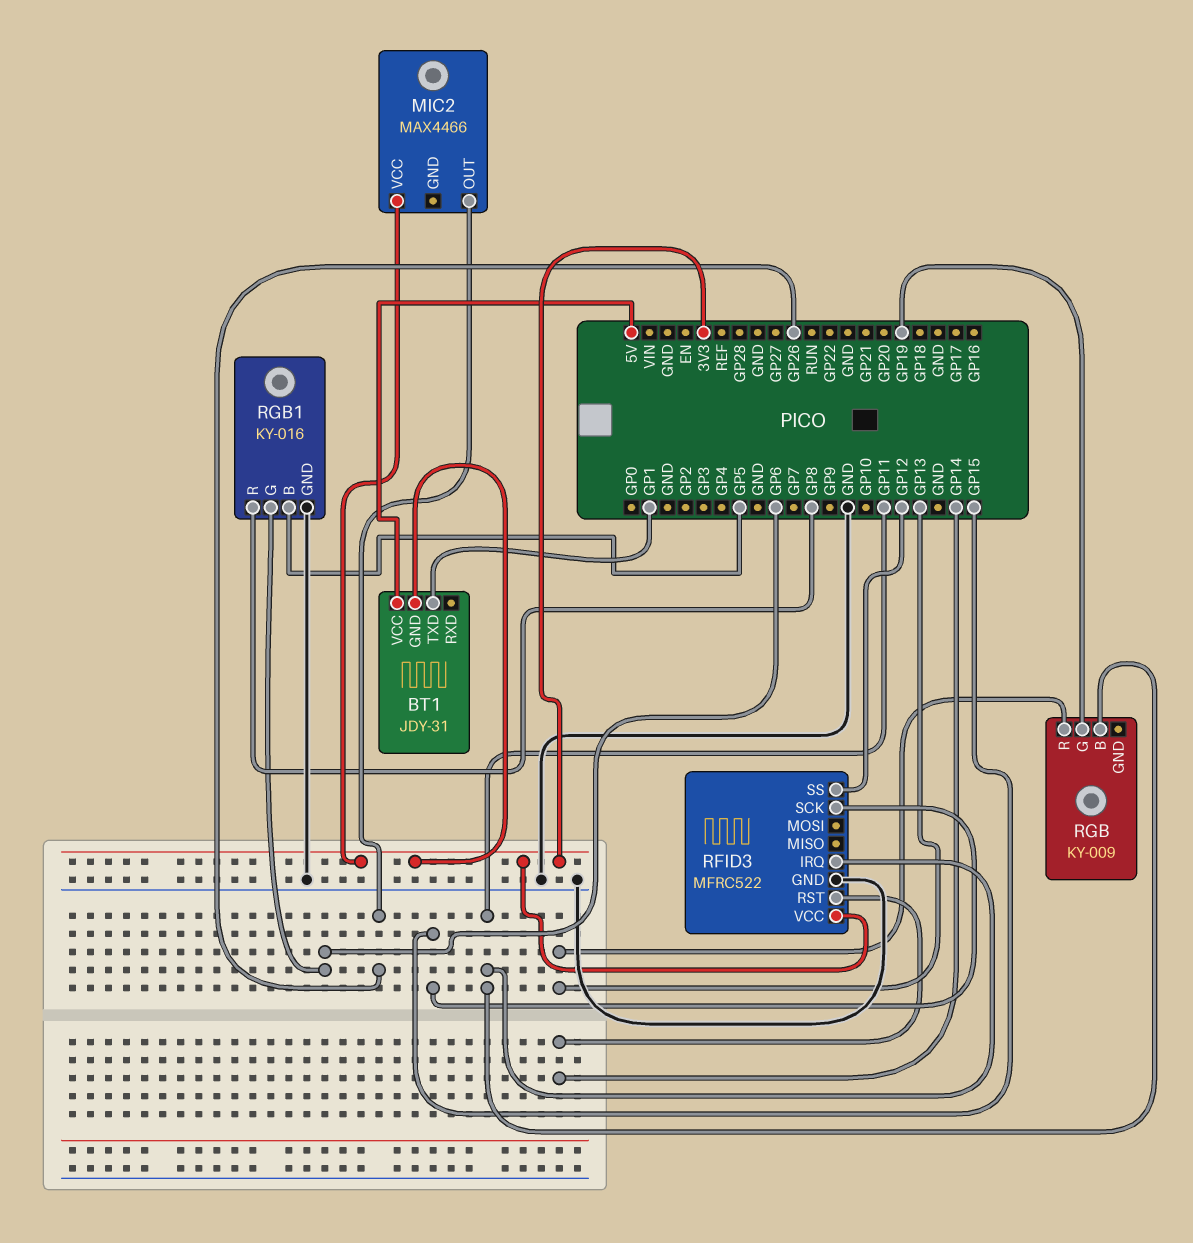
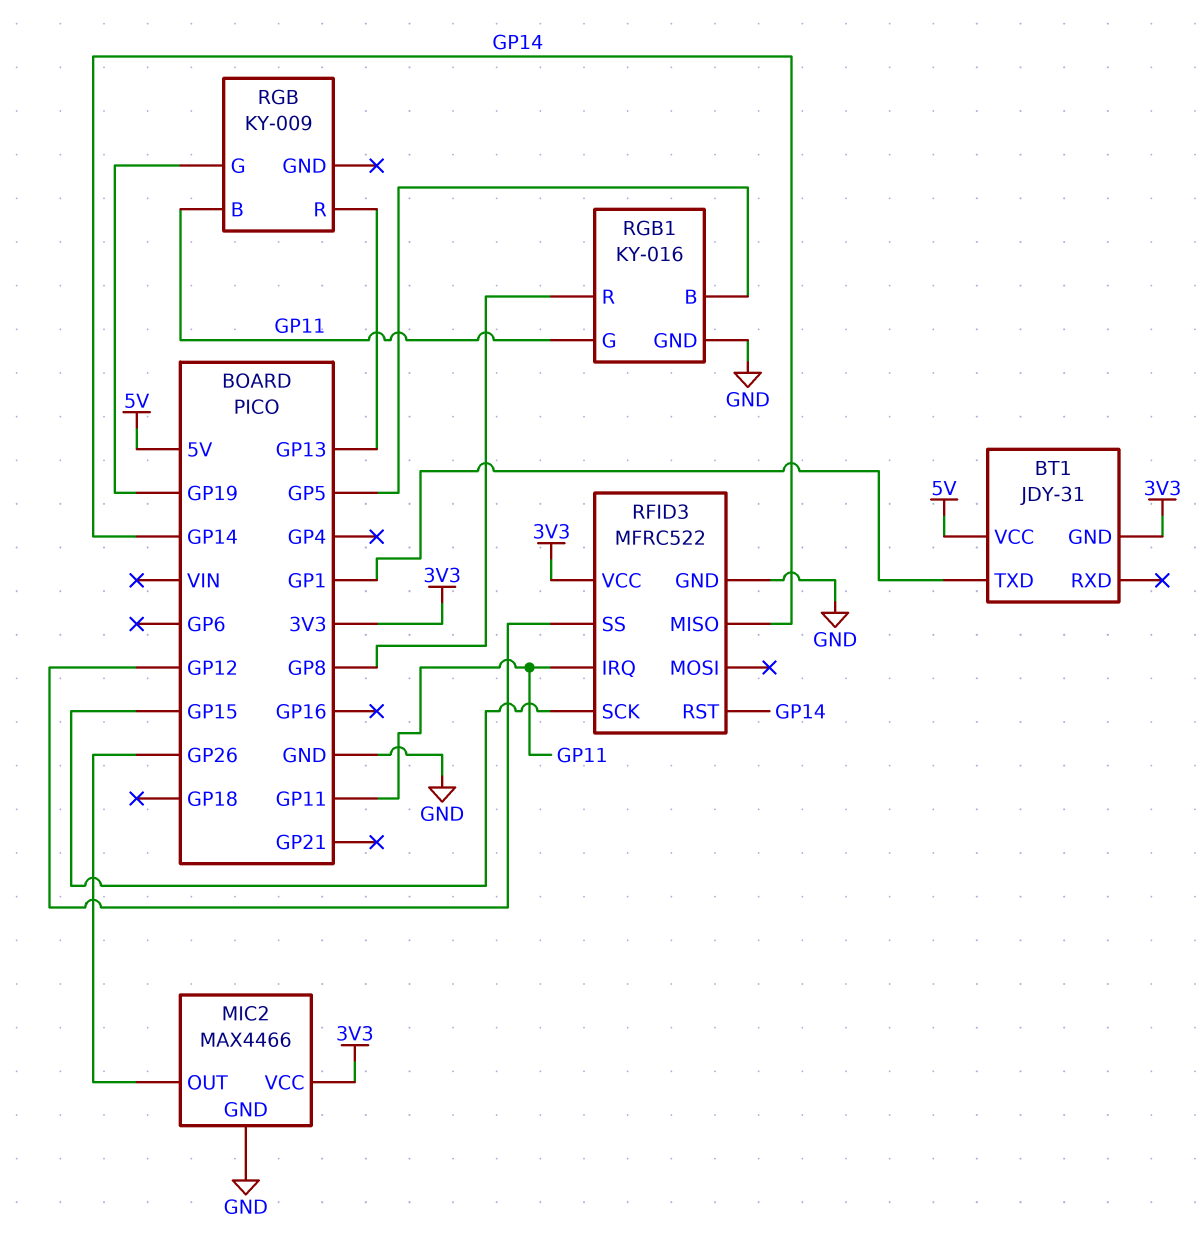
MIC2 pin GND: none -> GND
RFID3 pin MISO: none -> GP14
RGB1 pin G: GP6 -> GP11

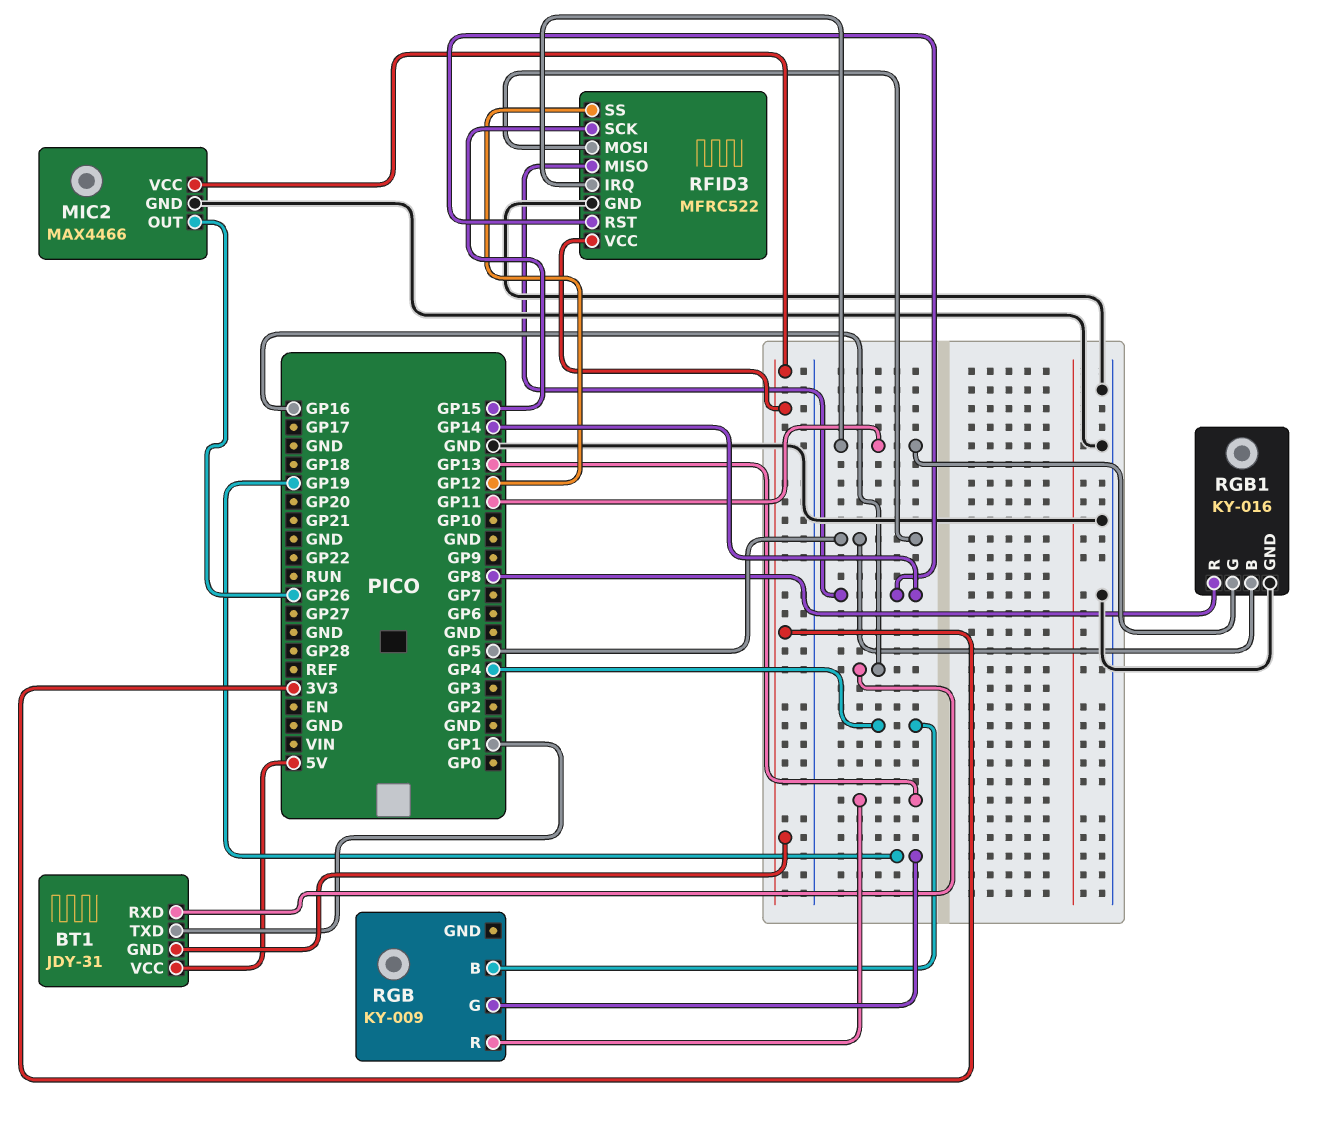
BT1 pin RXD: none -> GP16
RFID3 pin MOSI: none -> GP5
RGB pin B: GP11 -> GP4

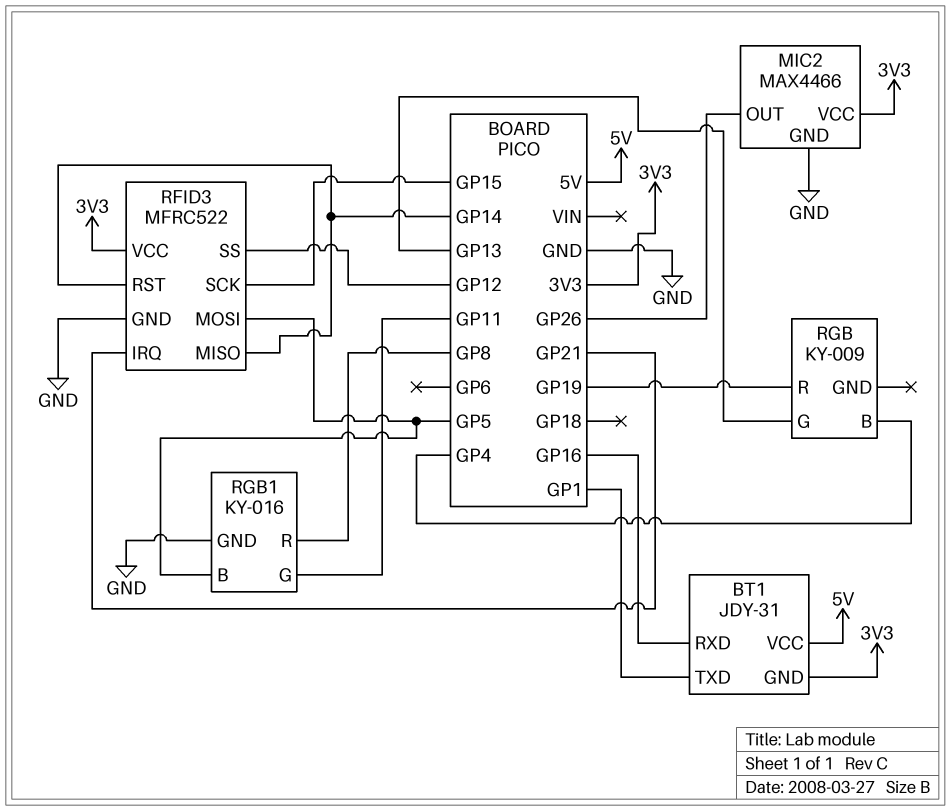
RFID3 pin IRQ: GP11 -> GP21
RGB pin G: GP19 -> GP13
RGB pin R: GP13 -> GP19

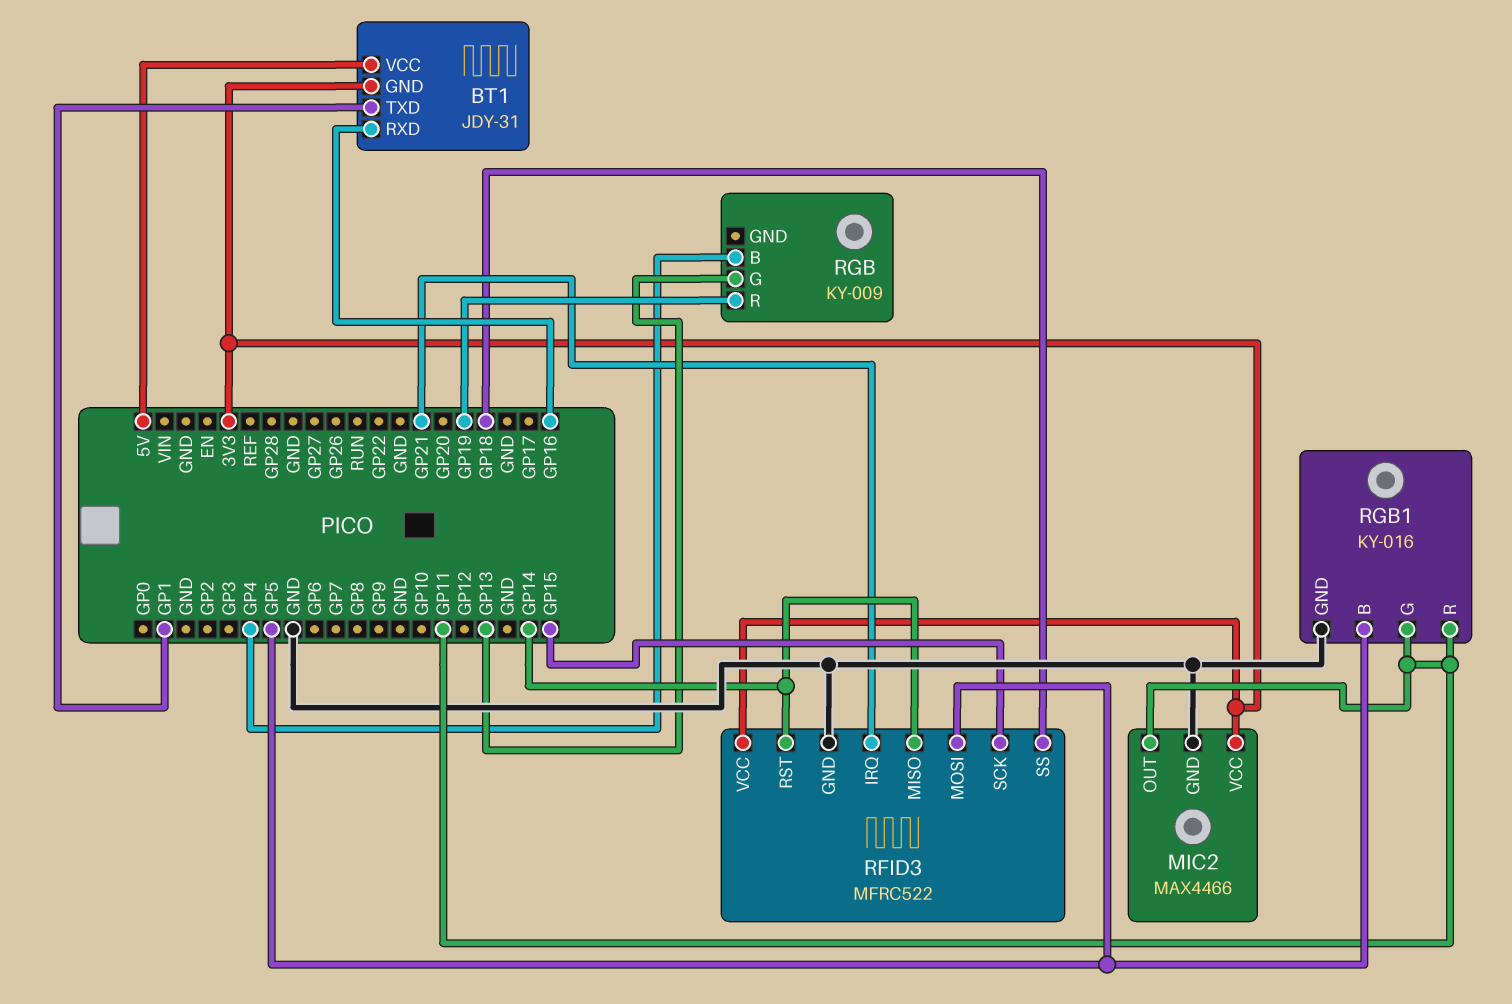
MIC2 pin OUT: GP26 -> GP11
RFID3 pin SS: GP12 -> GP18
RGB1 pin R: GP8 -> GP11

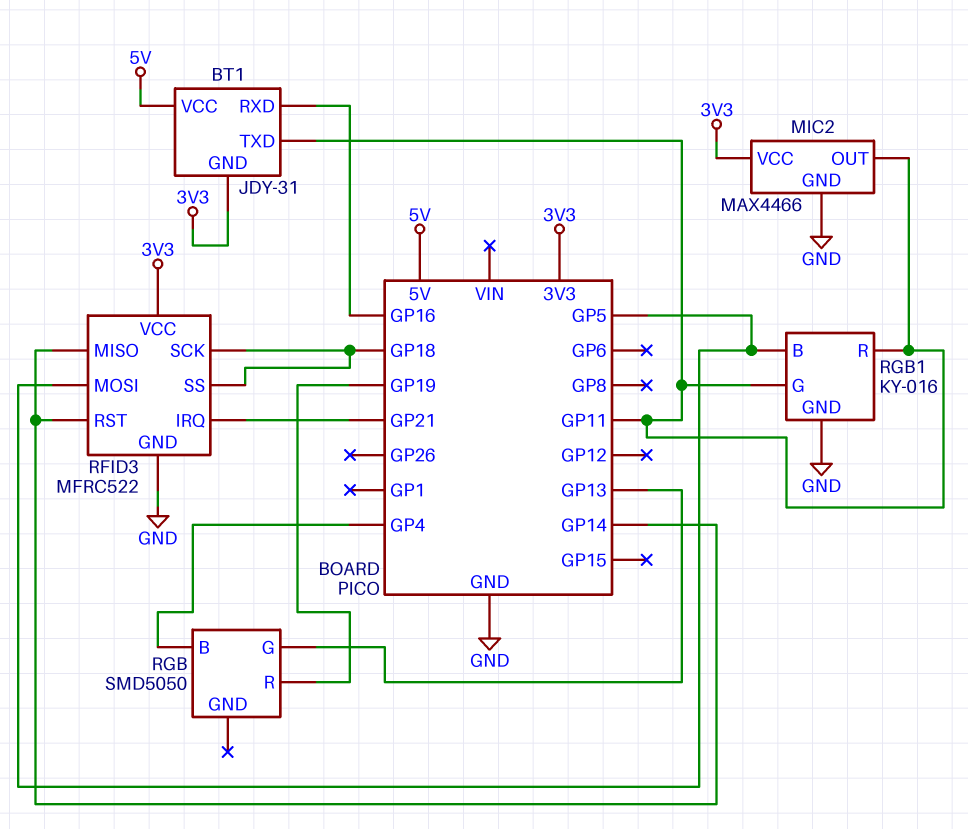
BT1 pin TXD: GP1 -> GP11
RFID3 pin SCK: GP15 -> GP18
RGB: KY-009 -> SMD5050

